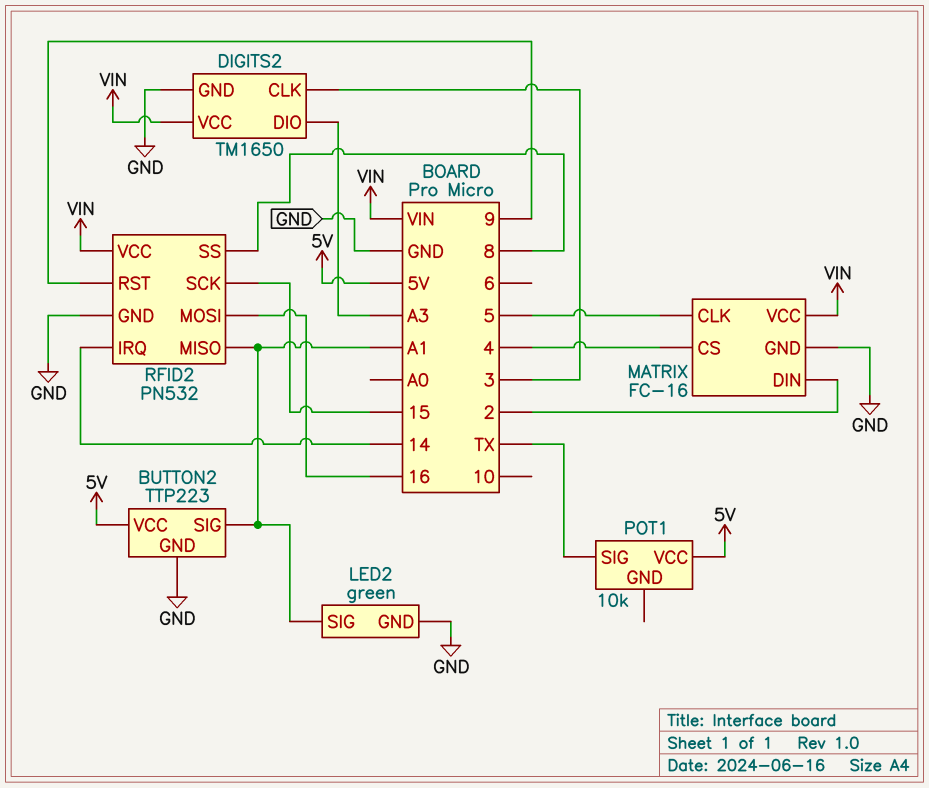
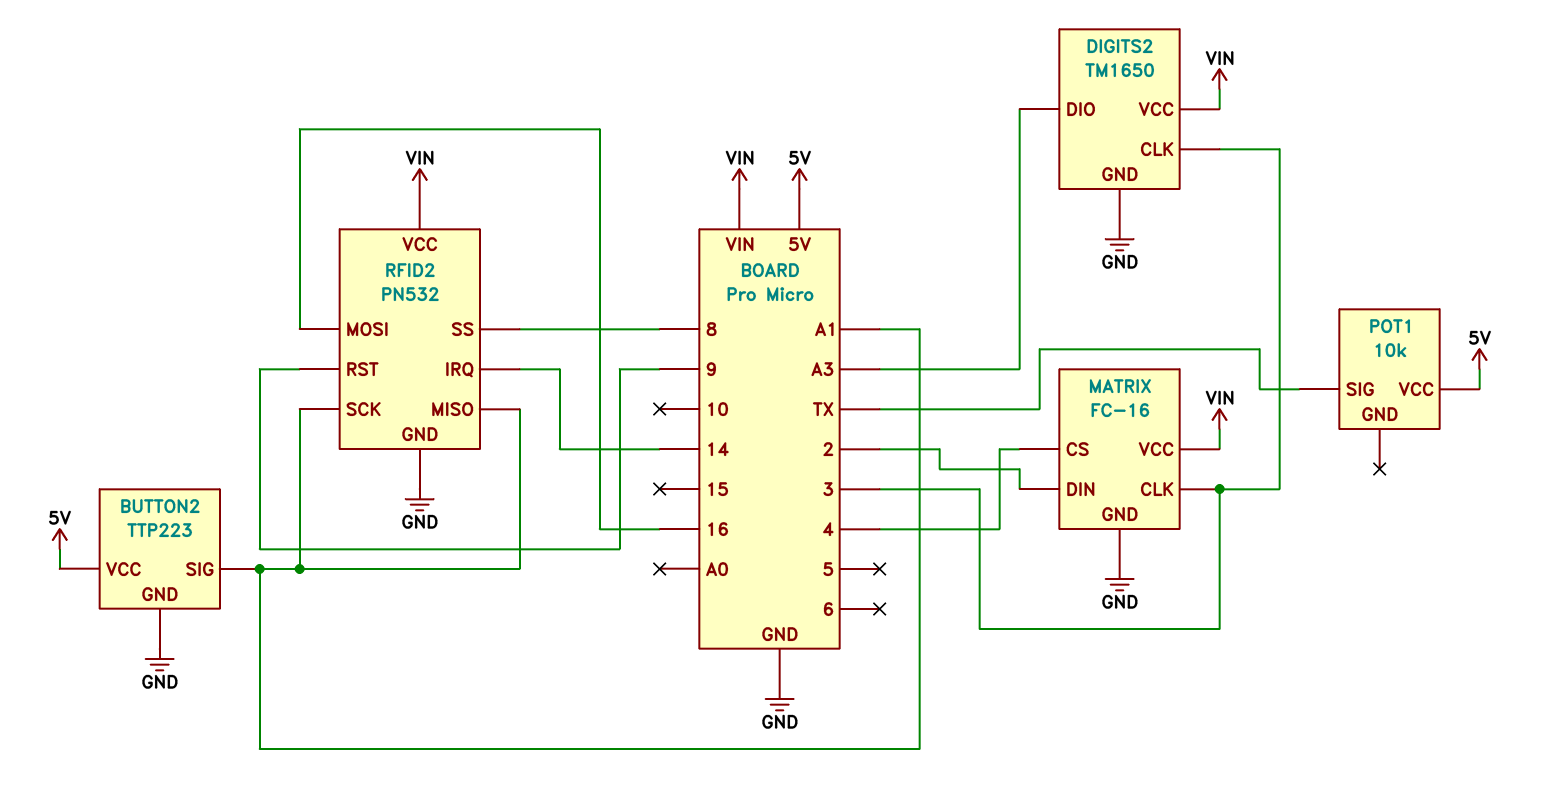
LED2: green -> none
LED2 pin GND: GND -> none
LED2 pin SIG: A1 -> none
MATRIX pin CLK: 5 -> 3
RFID2 pin SCK: 15 -> A1

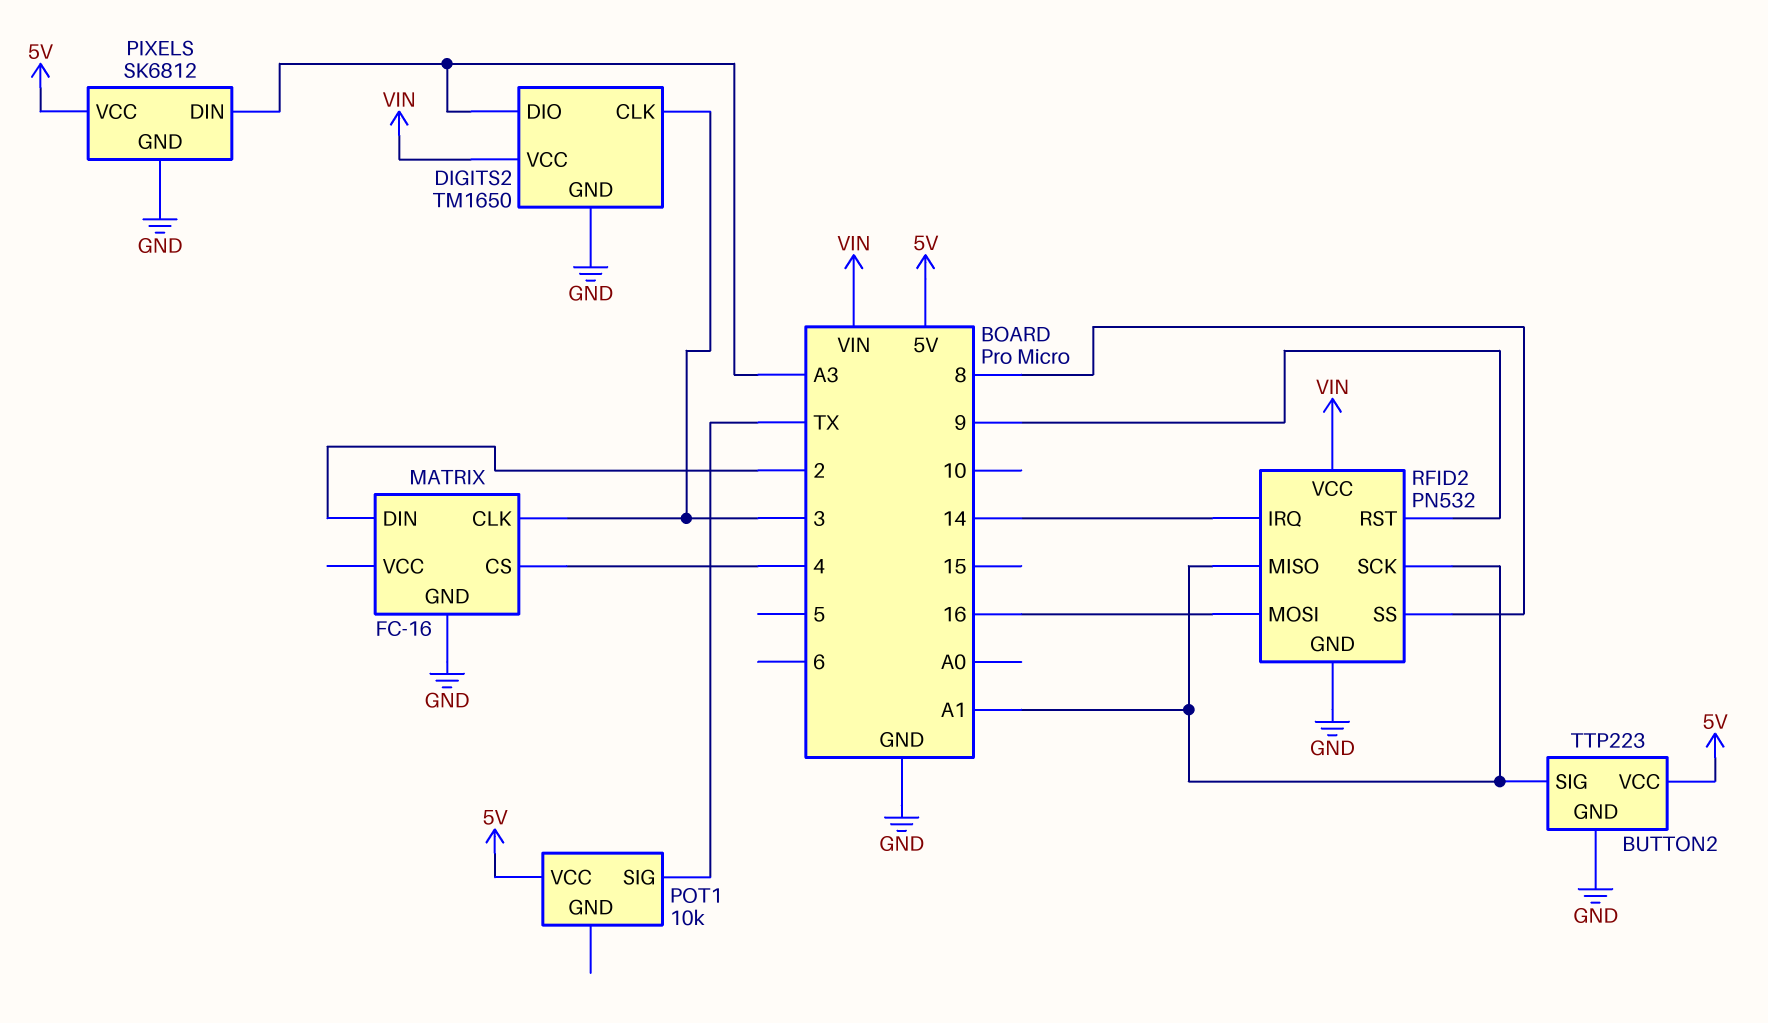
MATRIX pin VCC: VIN -> none
PIXELS: none -> SK6812
PIXELS pin DIN: none -> A3
PIXELS pin GND: none -> GND
PIXELS pin VCC: none -> 5V

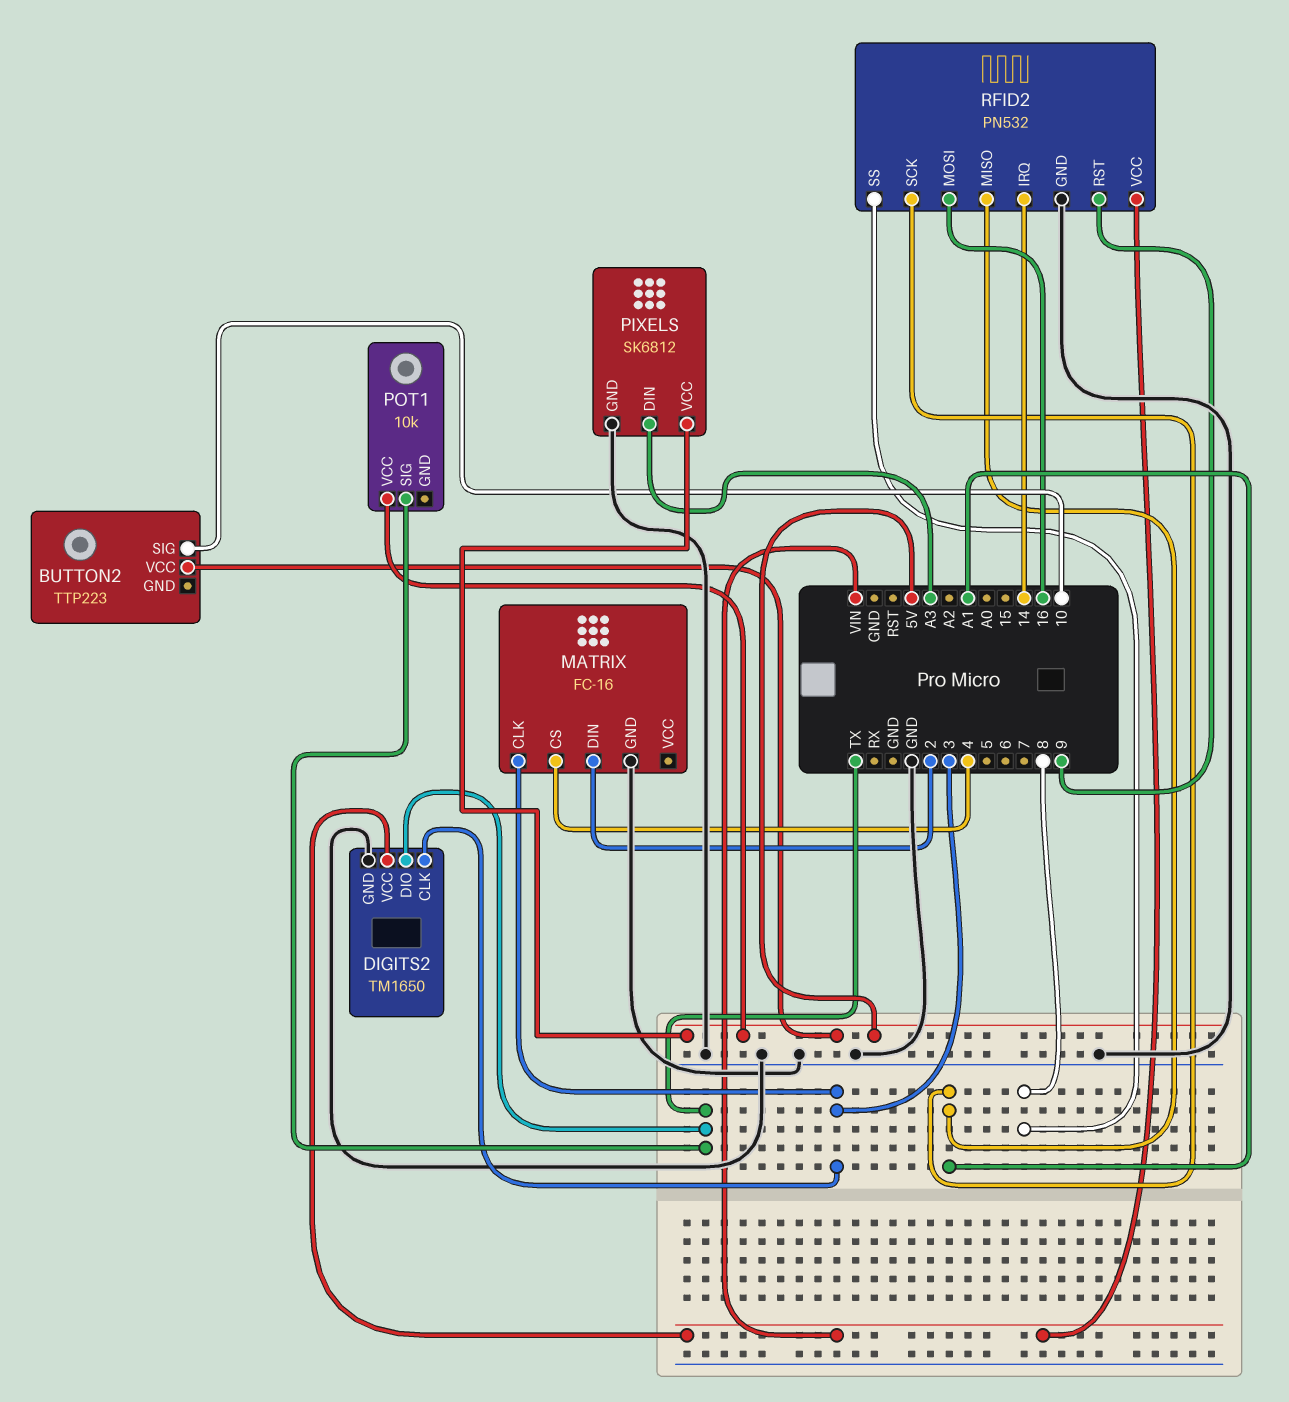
BUTTON2 pin GND: GND -> none
BUTTON2 pin SIG: A1 -> 10
DIGITS2 pin DIO: A3 -> TX

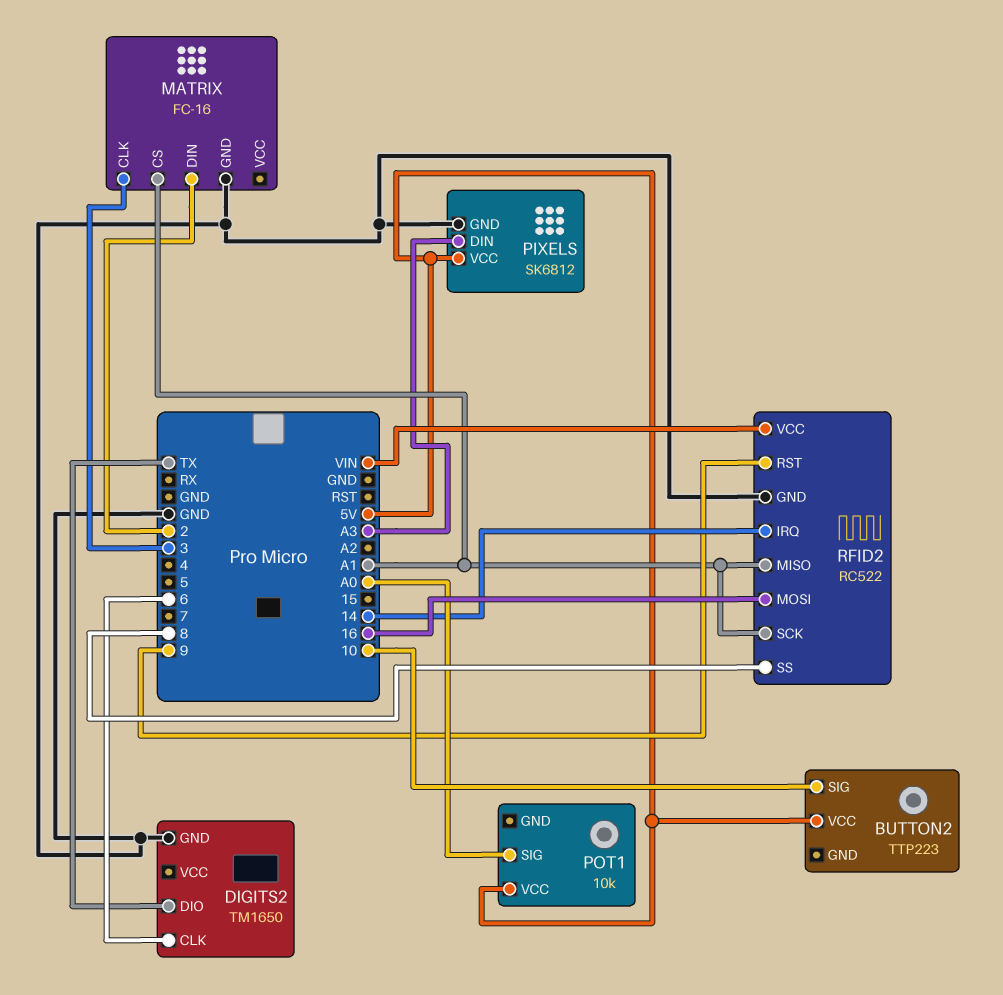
DIGITS2 pin CLK: 3 -> 6
DIGITS2 pin VCC: VIN -> none
MATRIX pin CS: 4 -> A1
POT1 pin SIG: TX -> A0
RFID2: PN532 -> RC522

